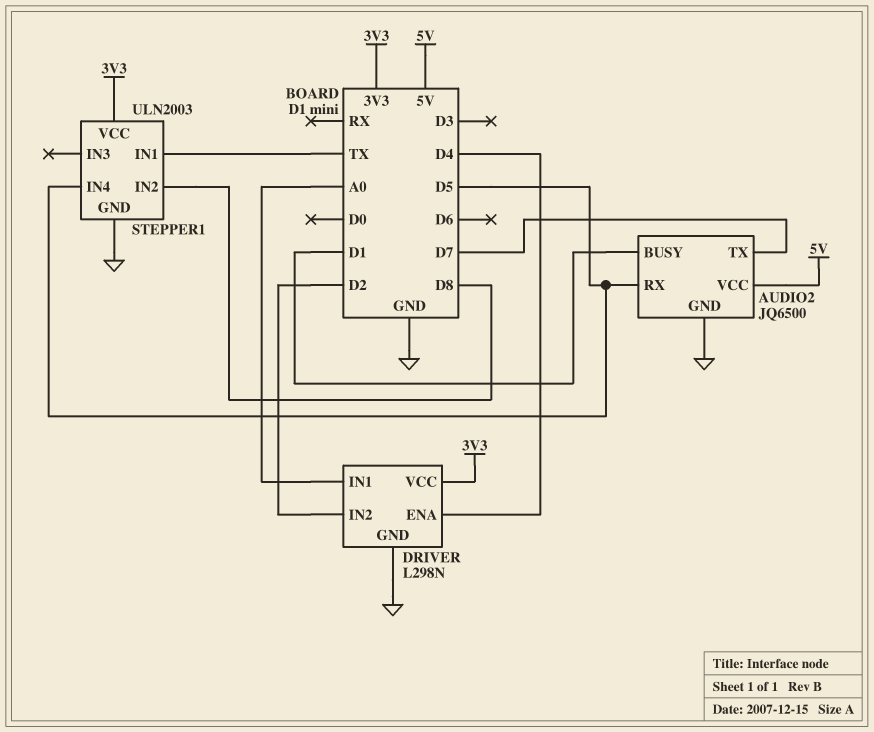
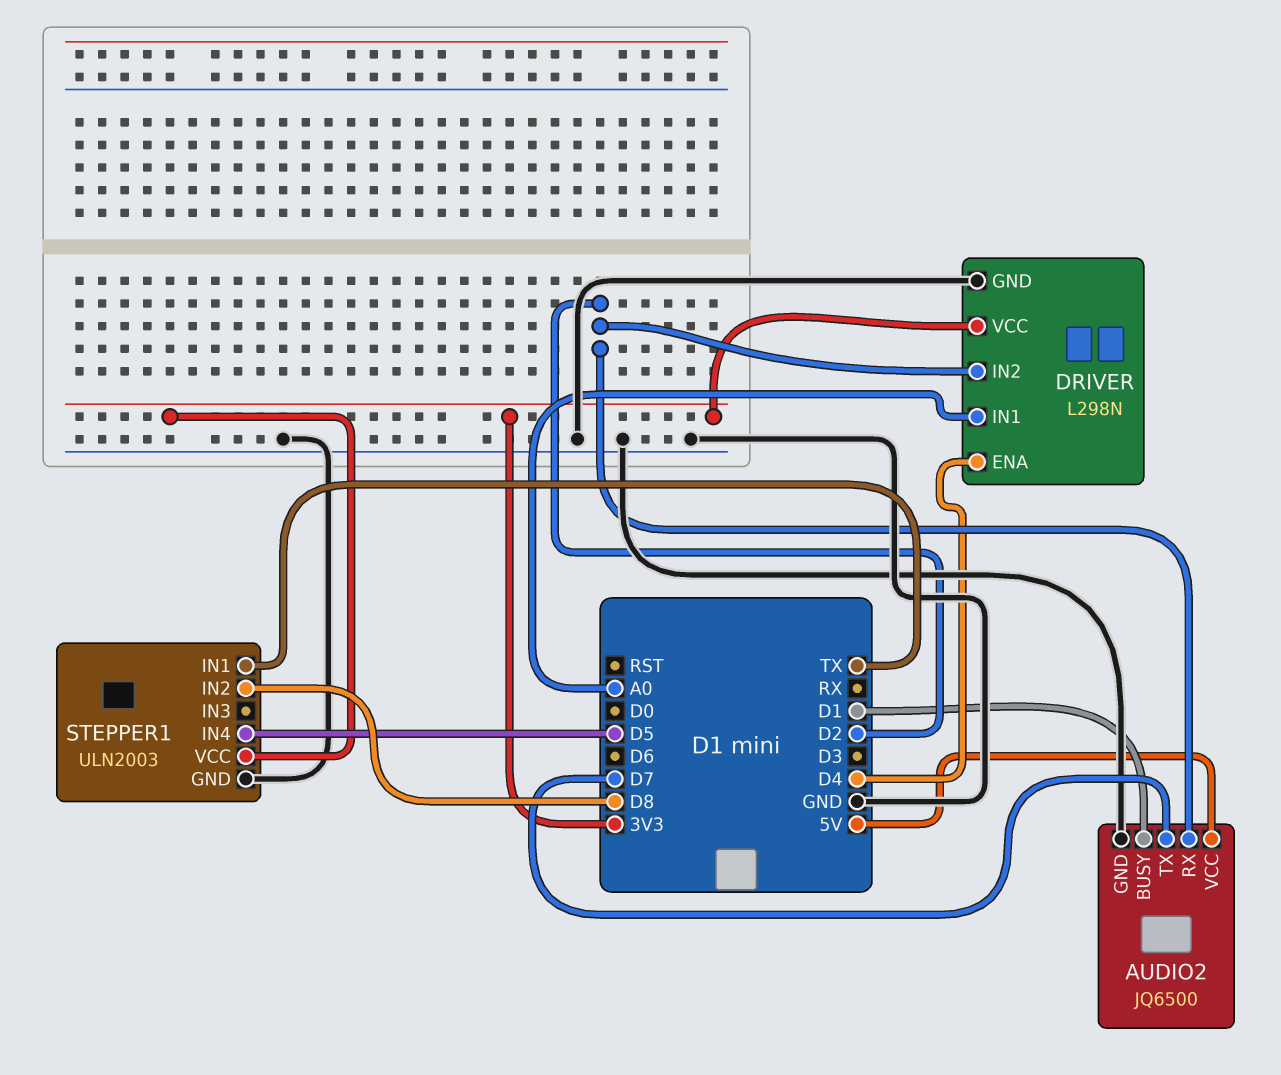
AUDIO2 pin RX: D5 -> D2

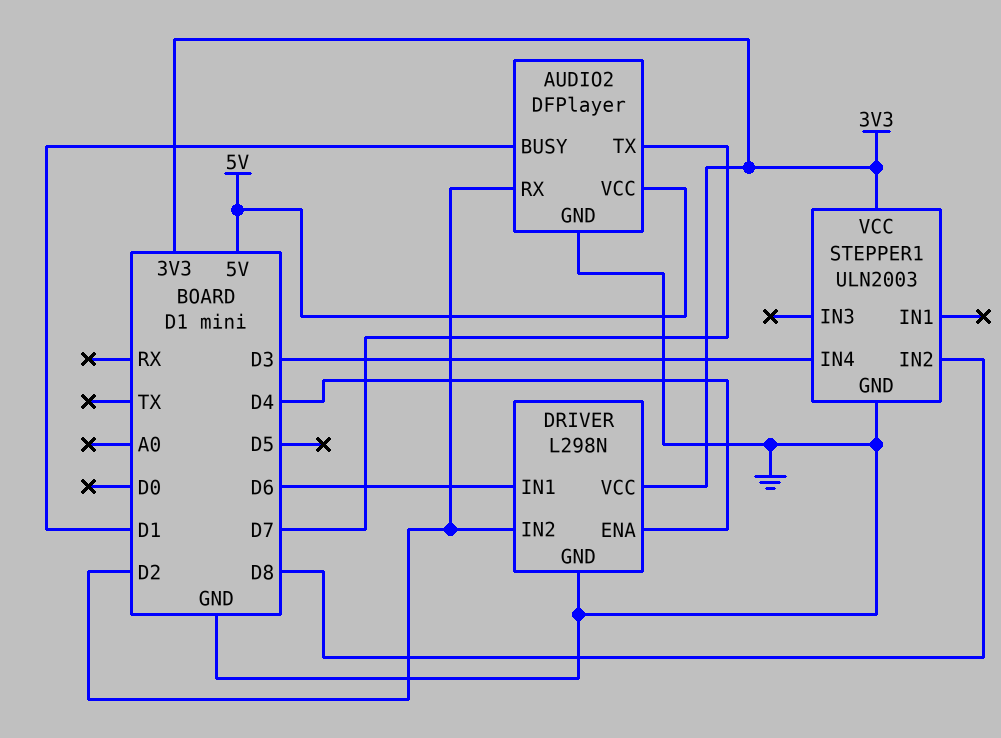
AUDIO2: JQ6500 -> DFPlayer
DRIVER pin IN1: A0 -> D6
STEPPER1 pin IN1: TX -> none
STEPPER1 pin IN4: D5 -> D3

